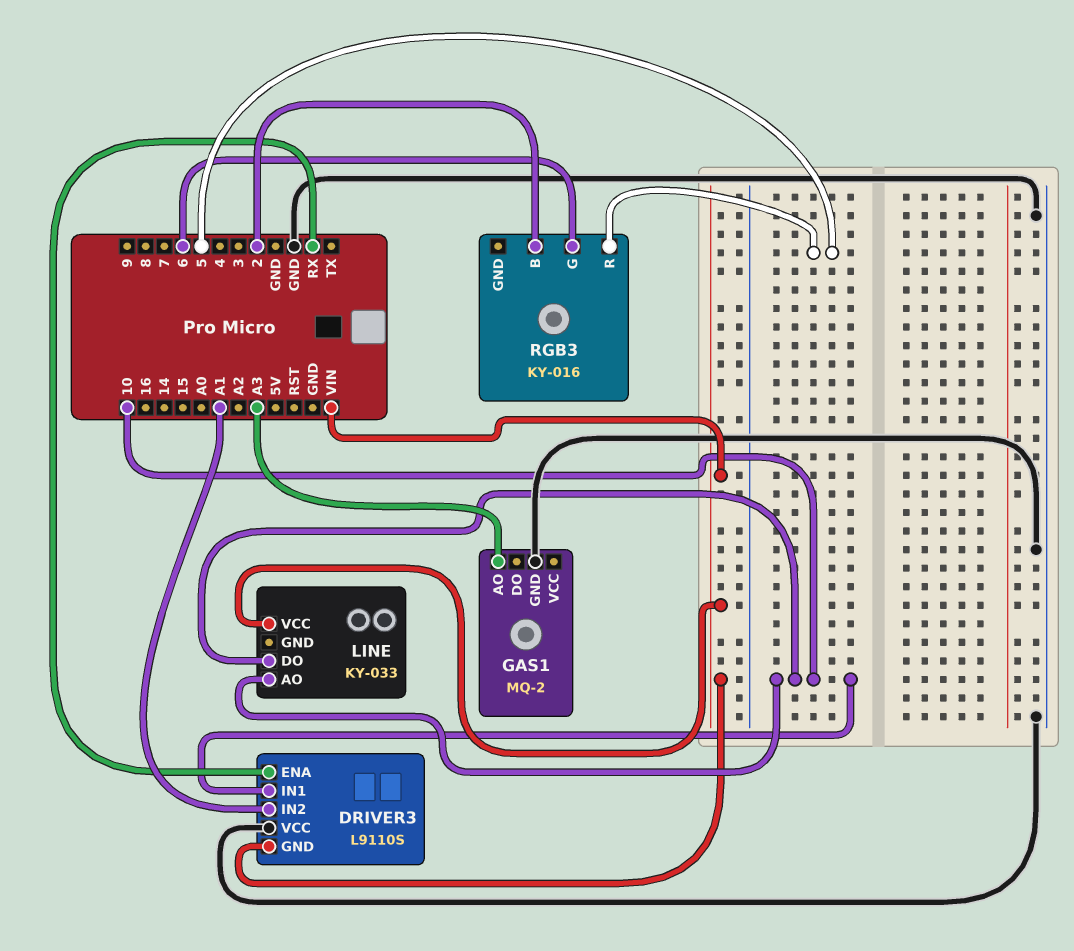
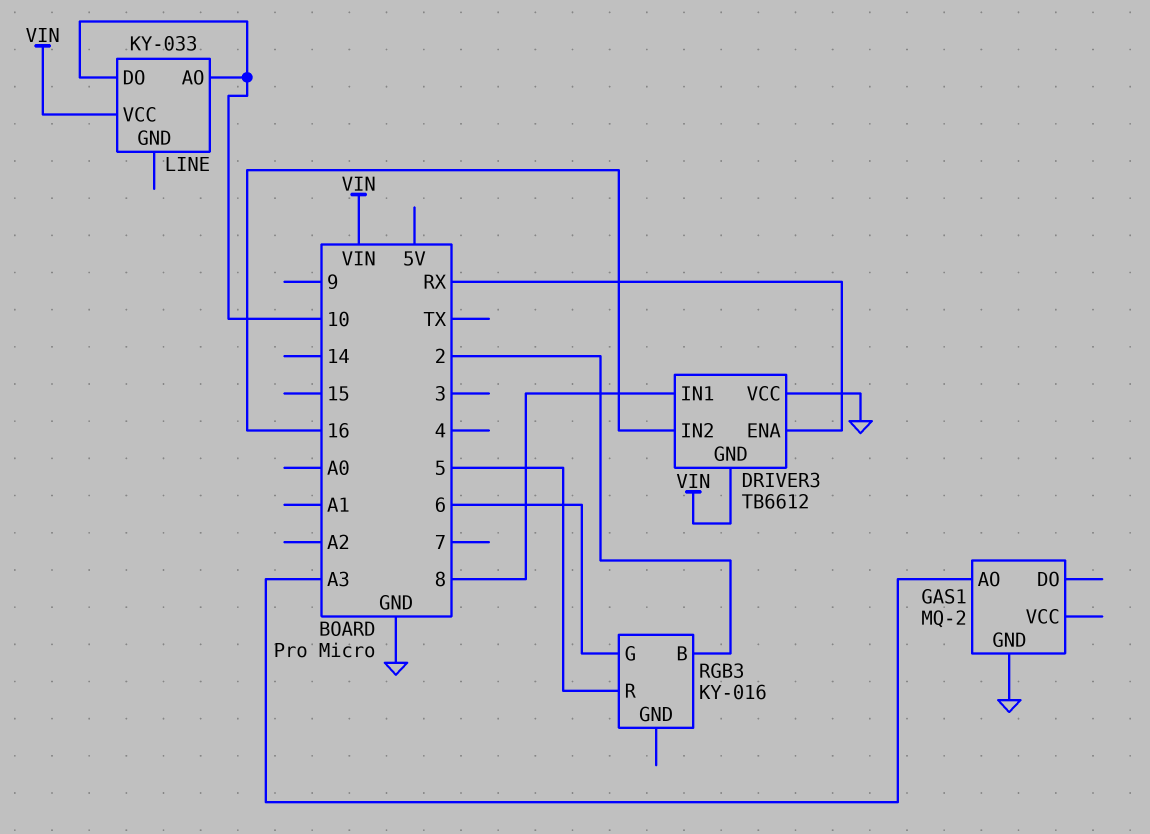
DRIVER3: L9110S -> TB6612
DRIVER3 pin IN1: 10 -> 8
DRIVER3 pin IN2: A1 -> 16

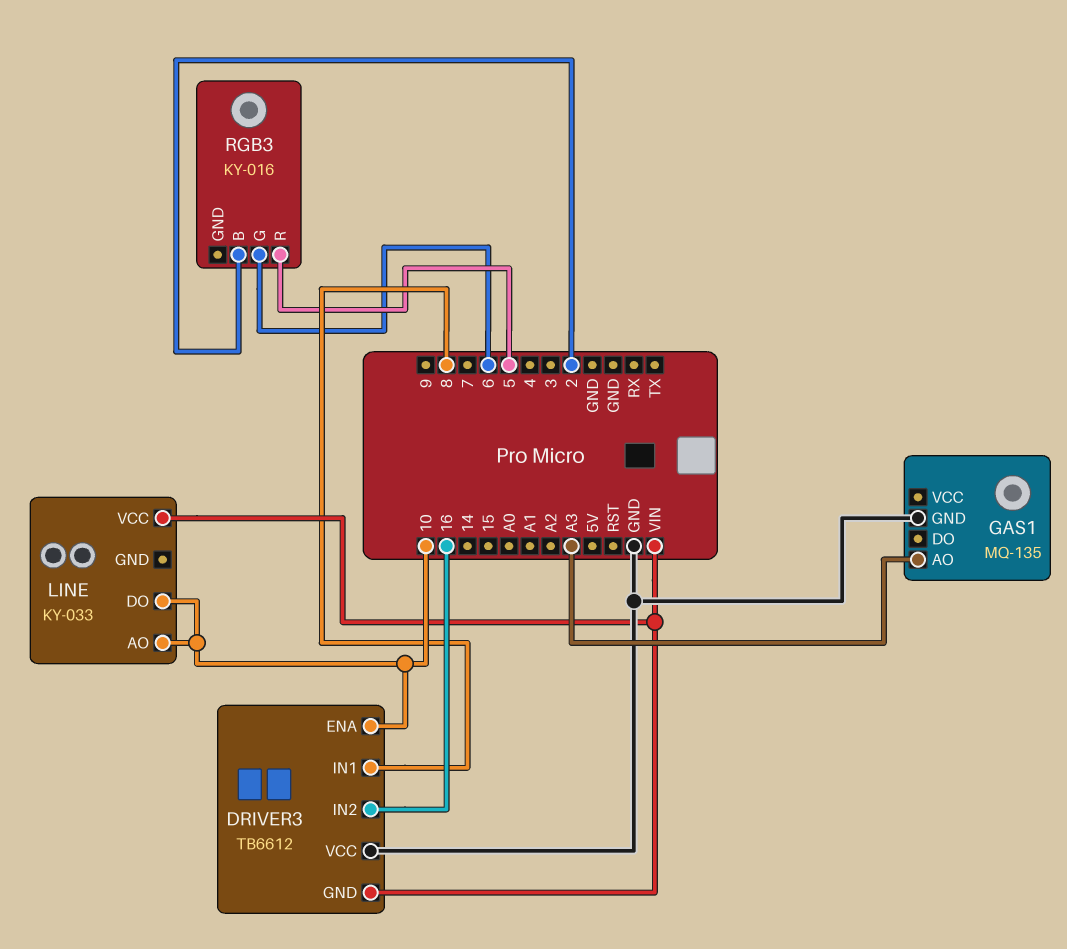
DRIVER3 pin ENA: RX -> 10
GAS1: MQ-2 -> MQ-135

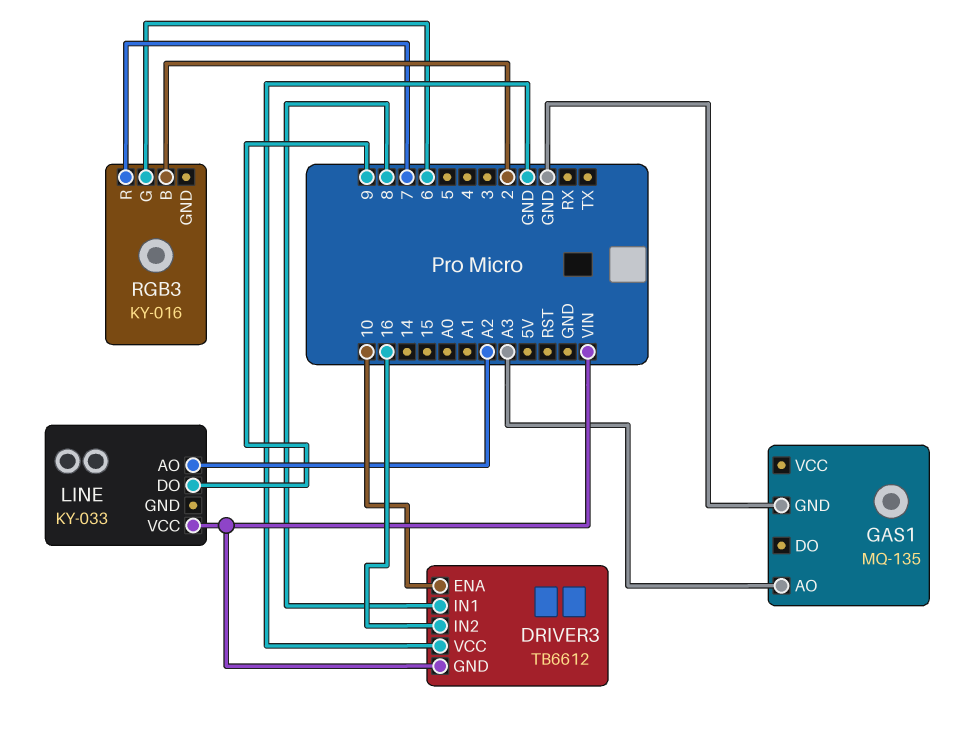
LINE pin AO: 10 -> A2
LINE pin DO: 10 -> 9
RGB3 pin R: 5 -> 7

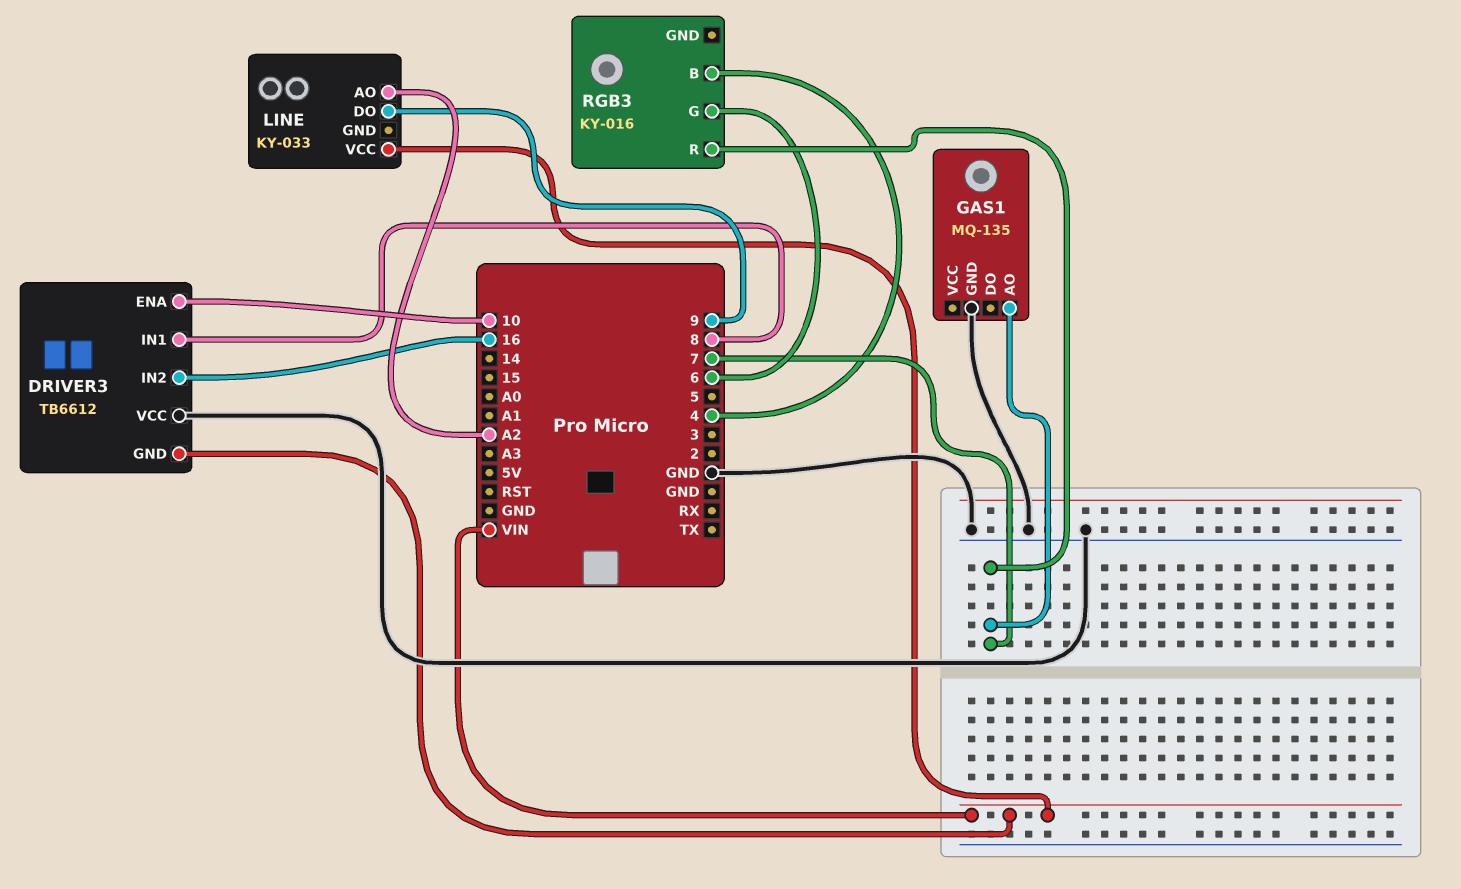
GAS1 pin AO: A3 -> 7
RGB3 pin B: 2 -> 4

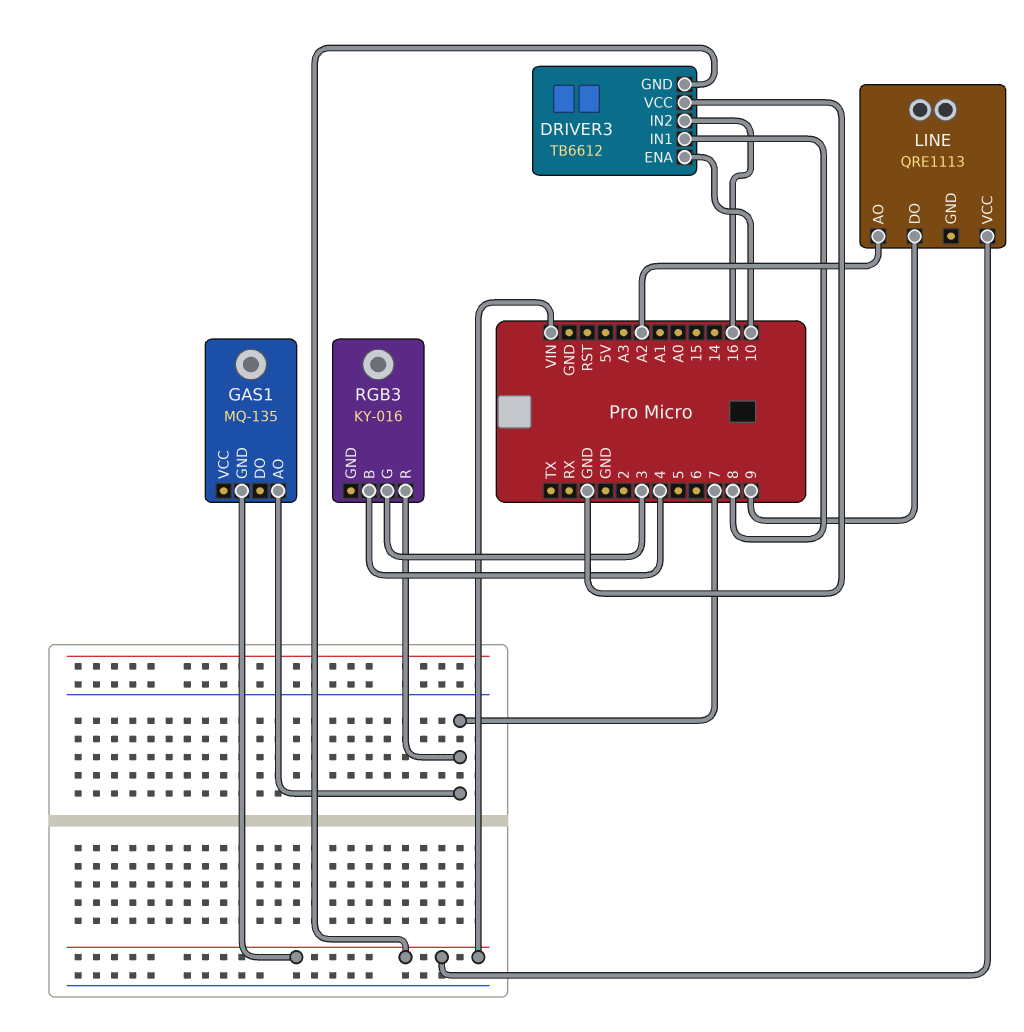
GAS1 pin GND: GND -> VIN
LINE: KY-033 -> QRE1113
RGB3 pin G: 6 -> 3

